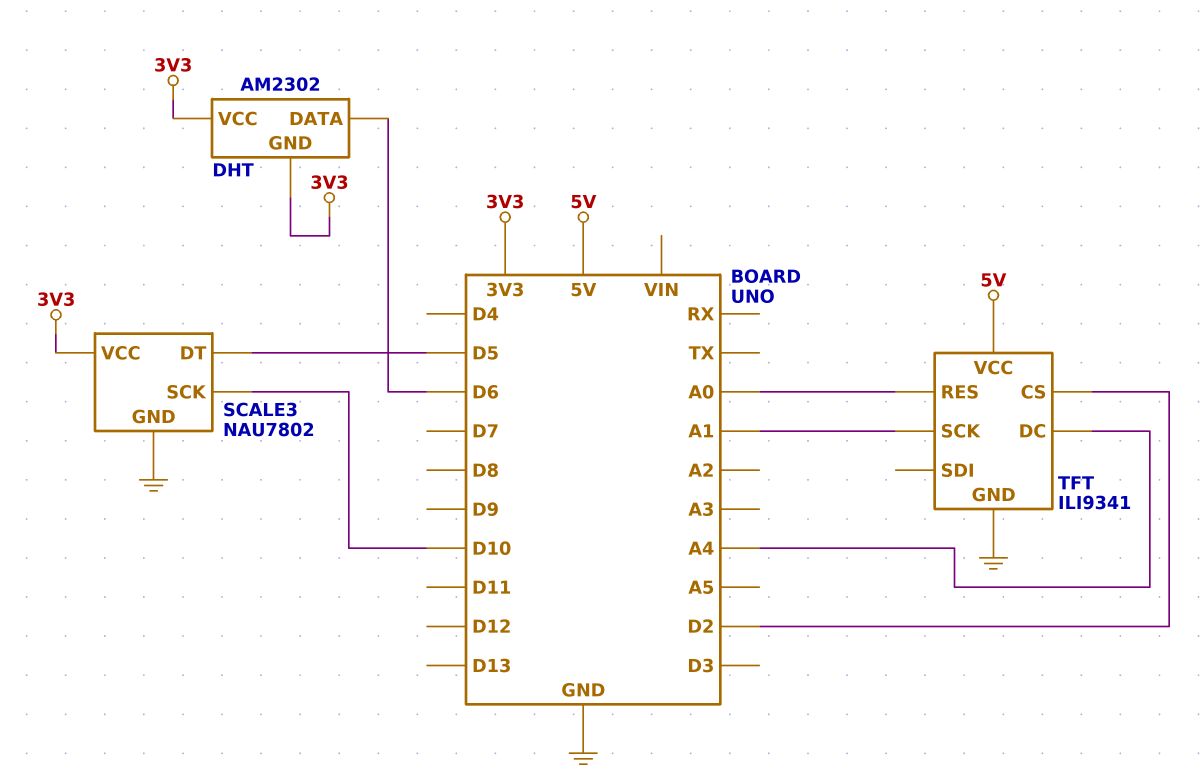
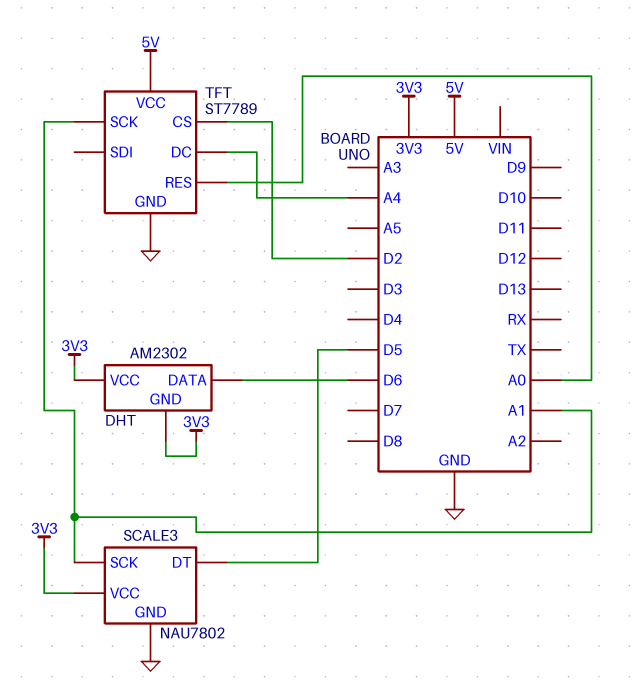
SCALE3 pin SCK: D10 -> A1
TFT: ILI9341 -> ST7789

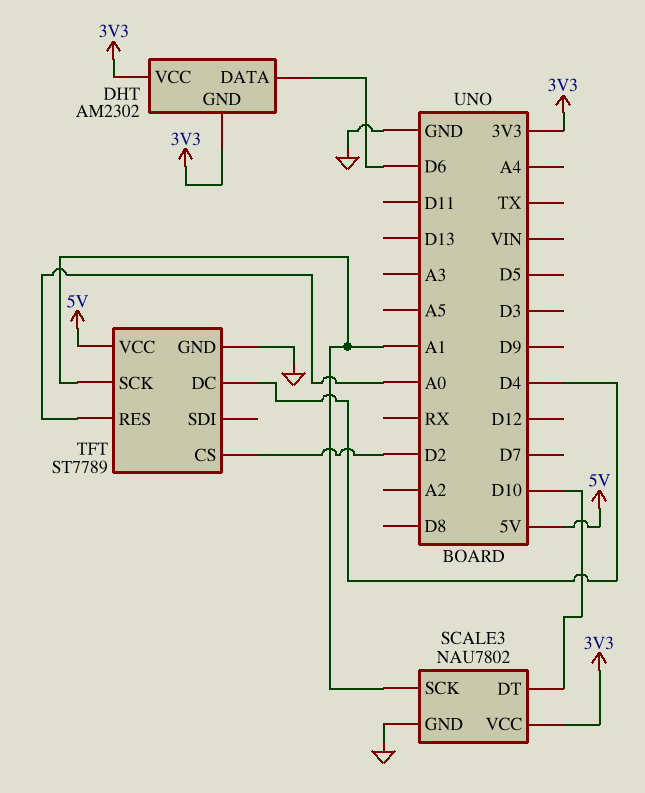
SCALE3 pin DT: D5 -> D10
TFT pin DC: A4 -> D4

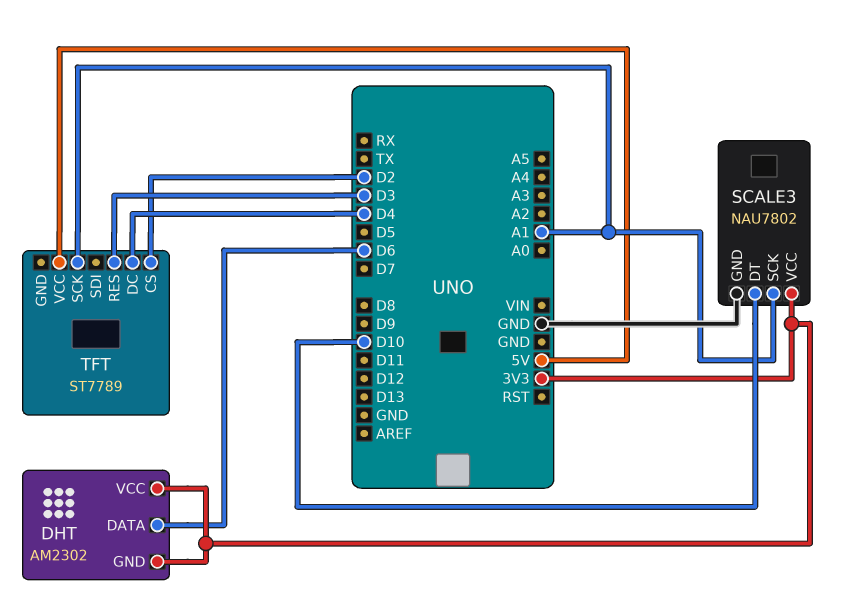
TFT pin GND: GND -> none
TFT pin RES: A0 -> D3

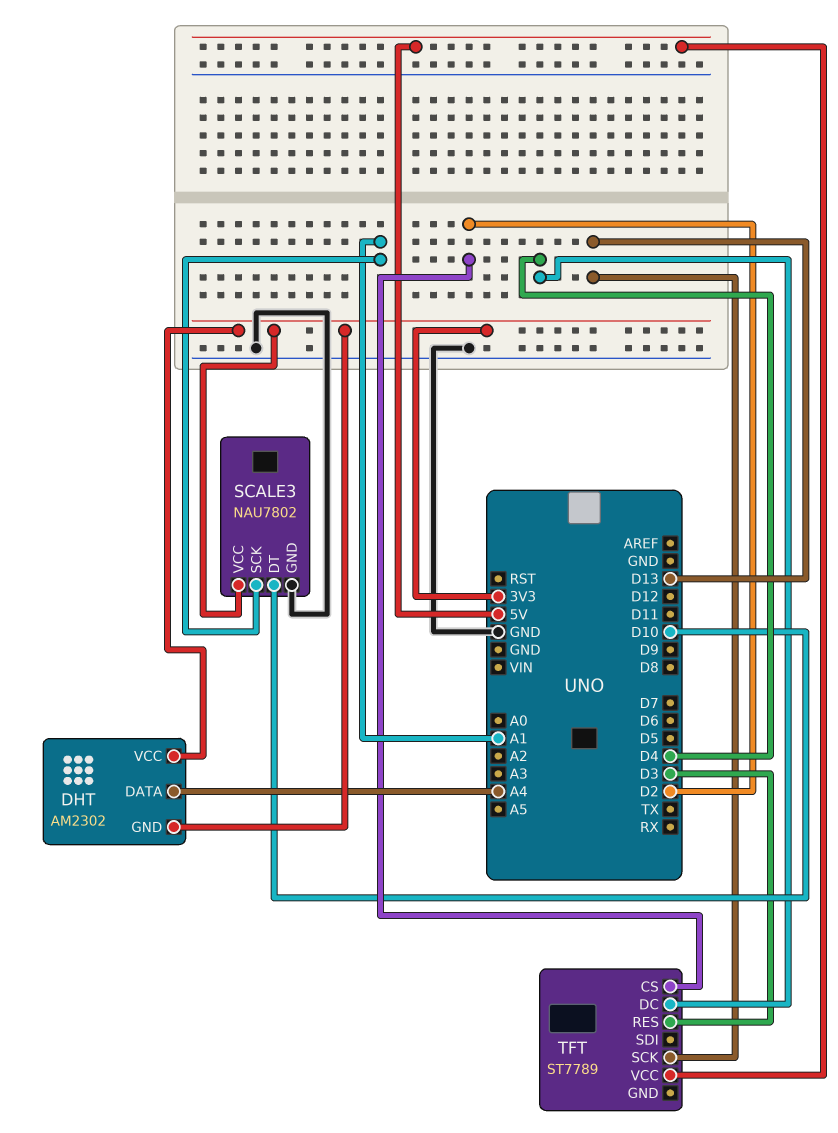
DHT pin DATA: D6 -> A4
TFT pin SCK: A1 -> D13

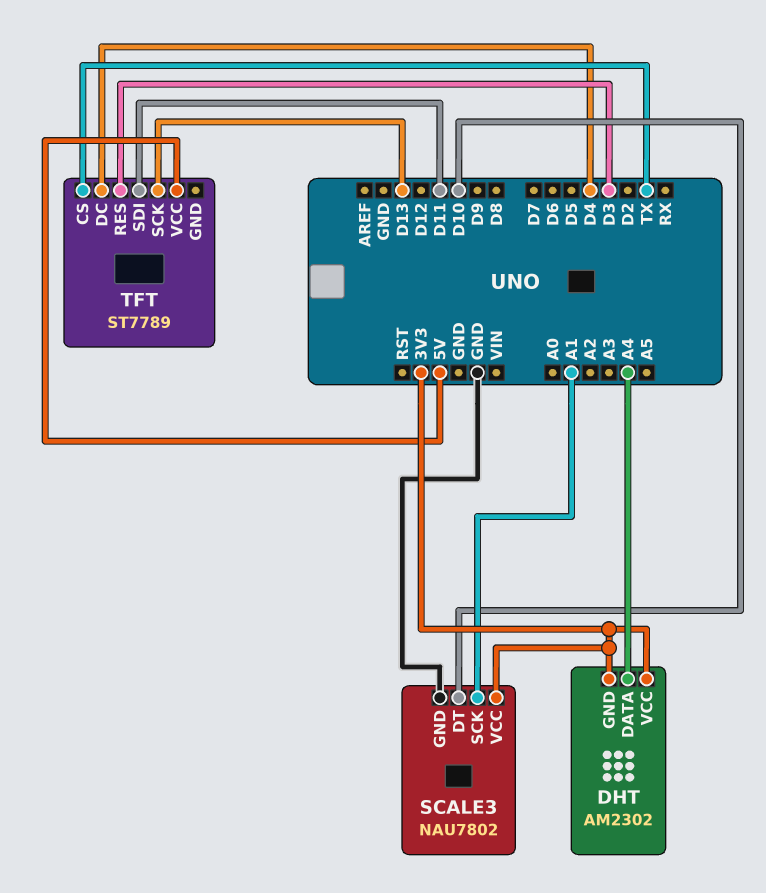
TFT pin CS: D2 -> TX
TFT pin SDI: none -> D11

